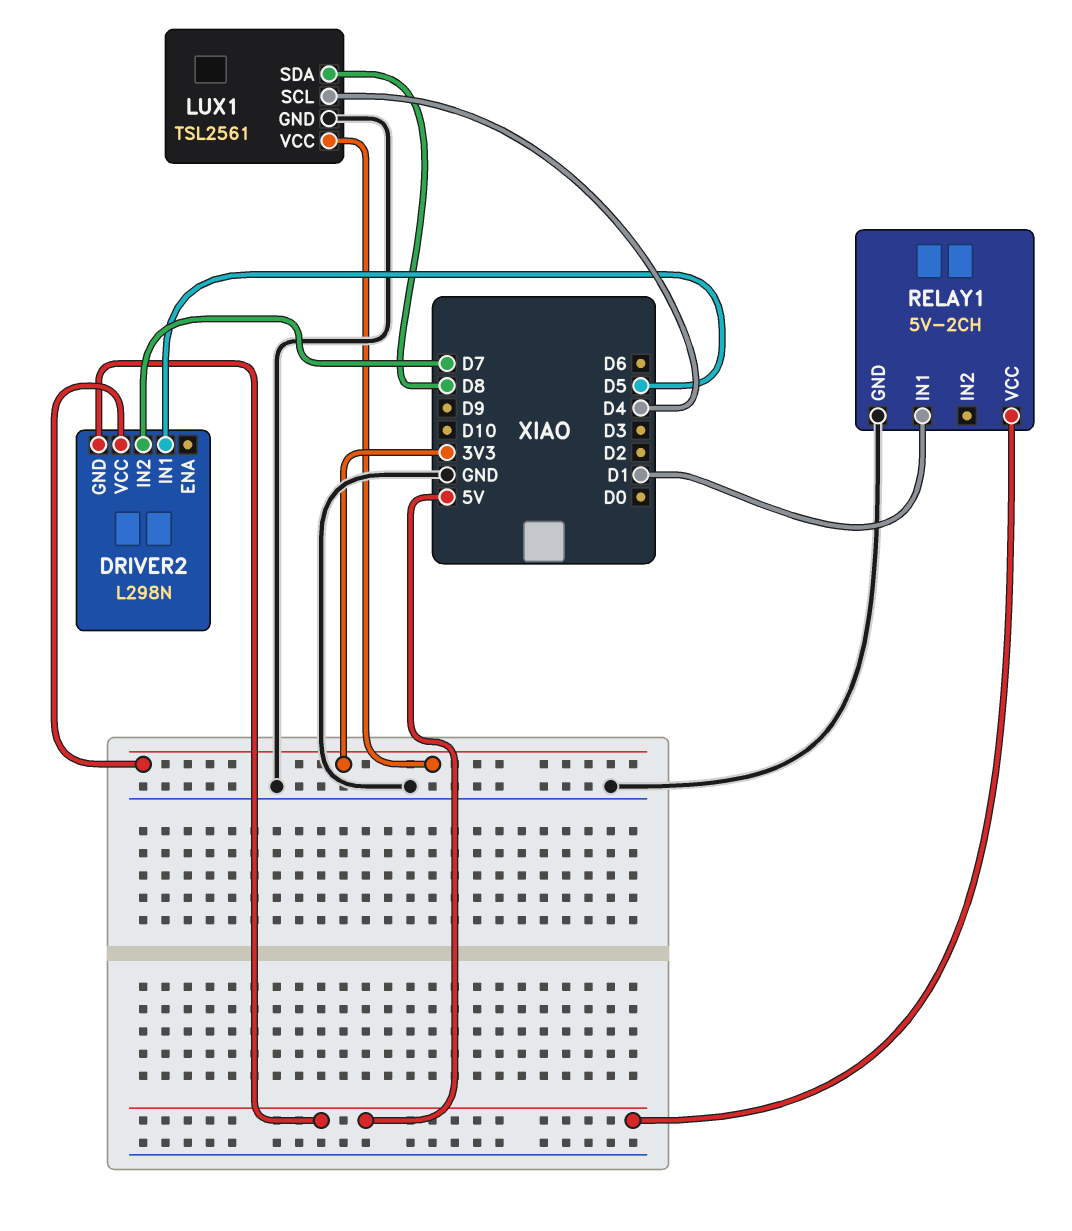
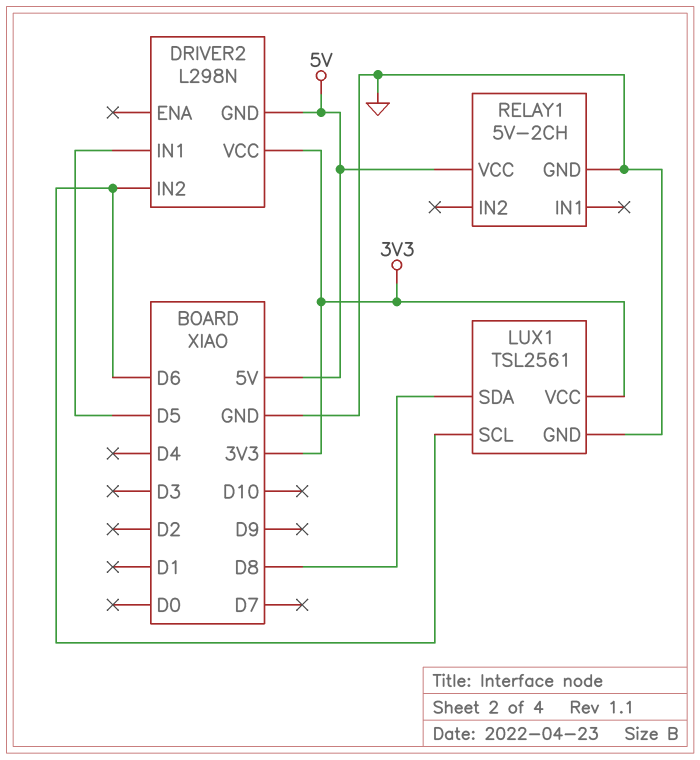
DRIVER2 pin IN2: D7 -> D6
LUX1 pin SCL: D4 -> D6
RELAY1 pin IN1: D1 -> none

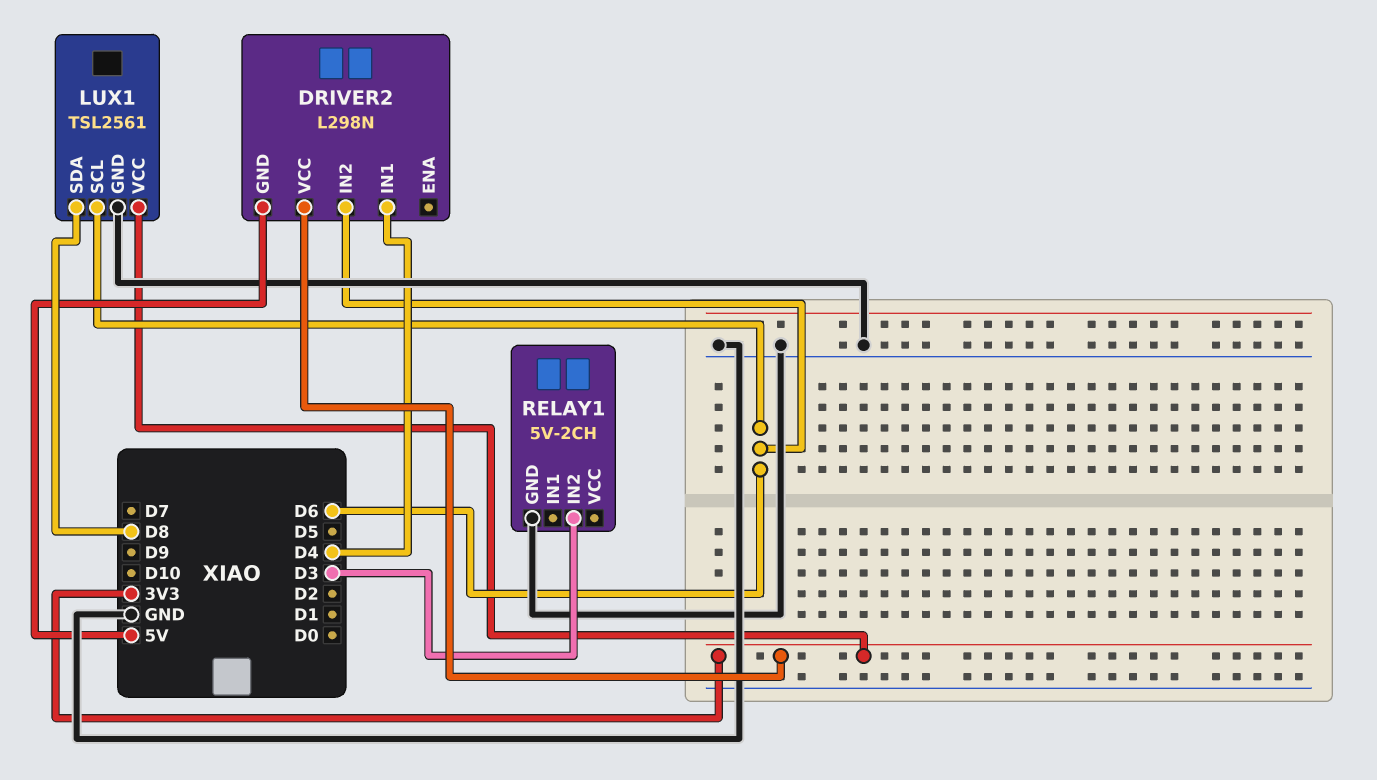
DRIVER2 pin IN1: D5 -> D4
RELAY1 pin IN2: none -> D3
RELAY1 pin VCC: 5V -> none

